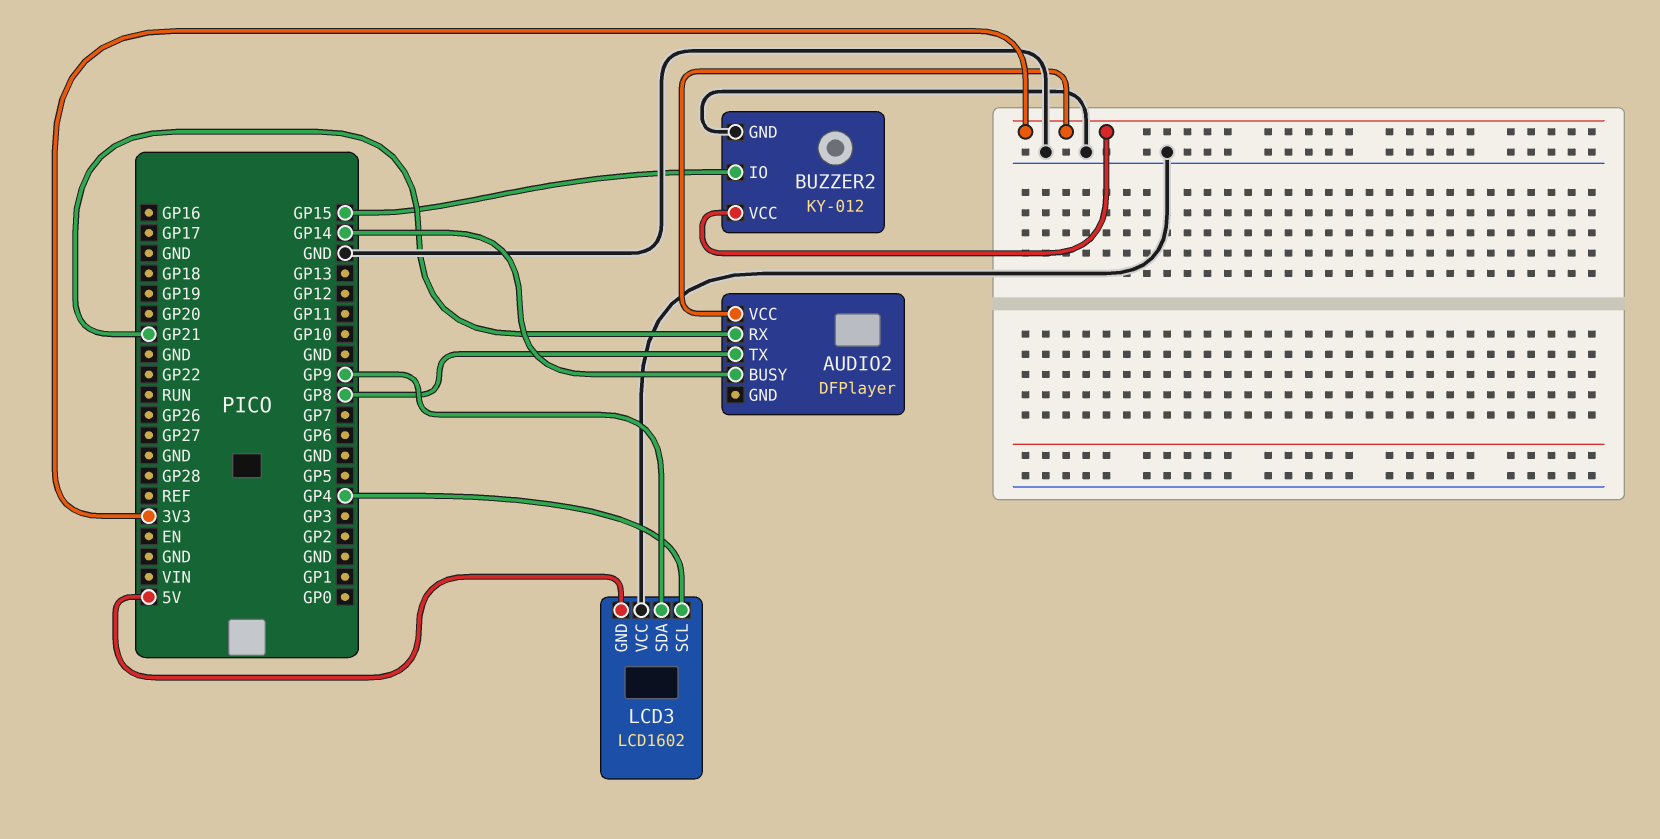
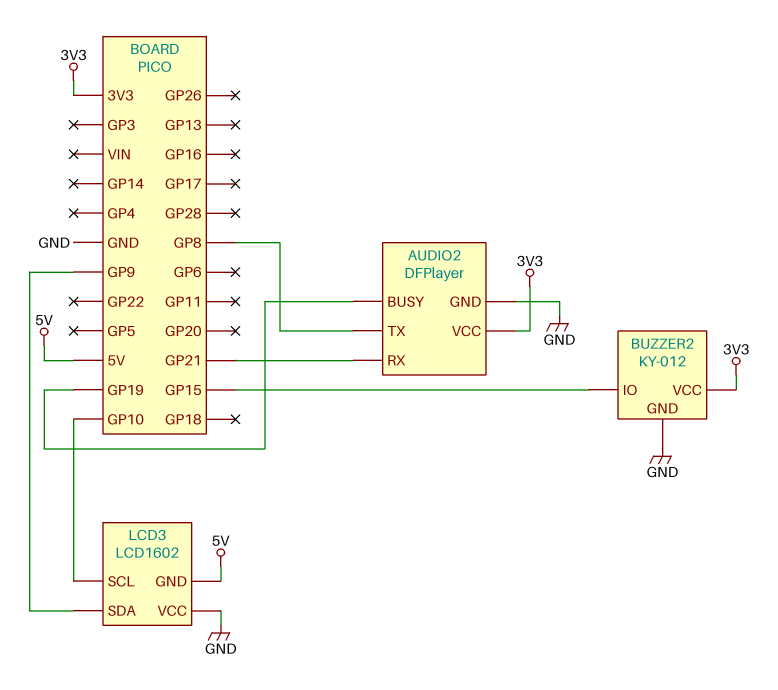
AUDIO2 pin BUSY: GP14 -> GP19
AUDIO2 pin GND: none -> GND
LCD3 pin SCL: GP4 -> GP10

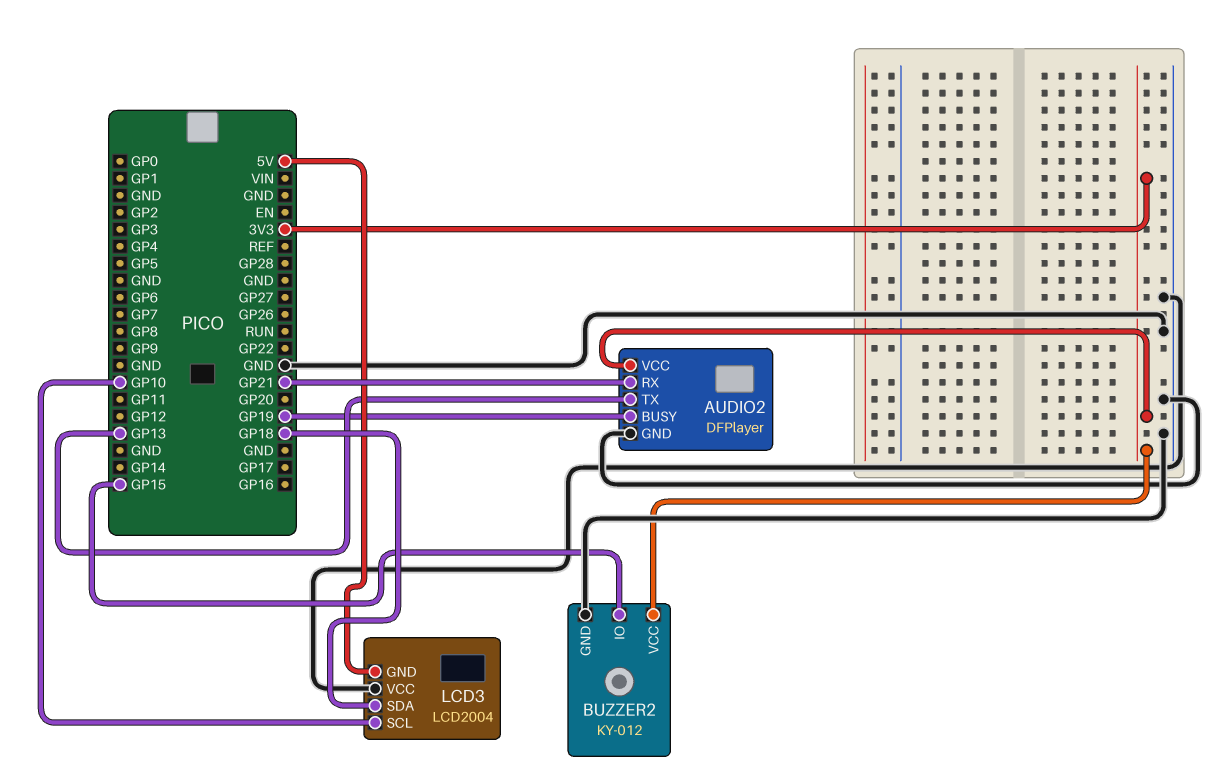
AUDIO2 pin TX: GP8 -> GP13
LCD3: LCD1602 -> LCD2004
LCD3 pin SDA: GP9 -> GP18

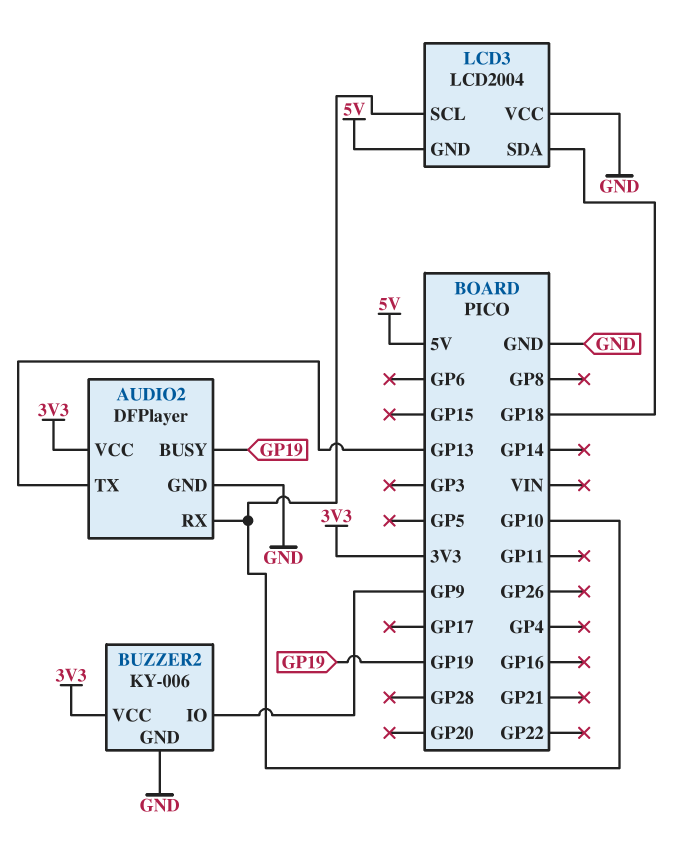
AUDIO2 pin RX: GP21 -> GP10
BUZZER2: KY-012 -> KY-006
BUZZER2 pin IO: GP15 -> GP9

